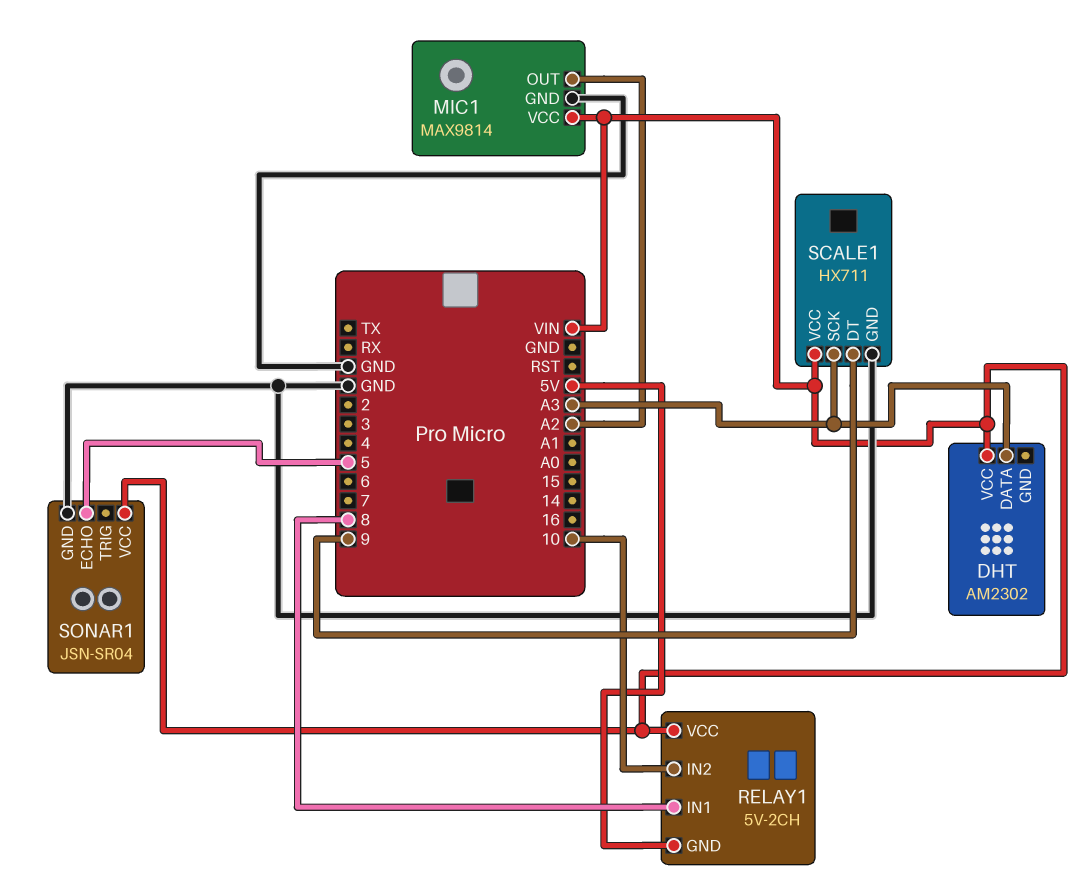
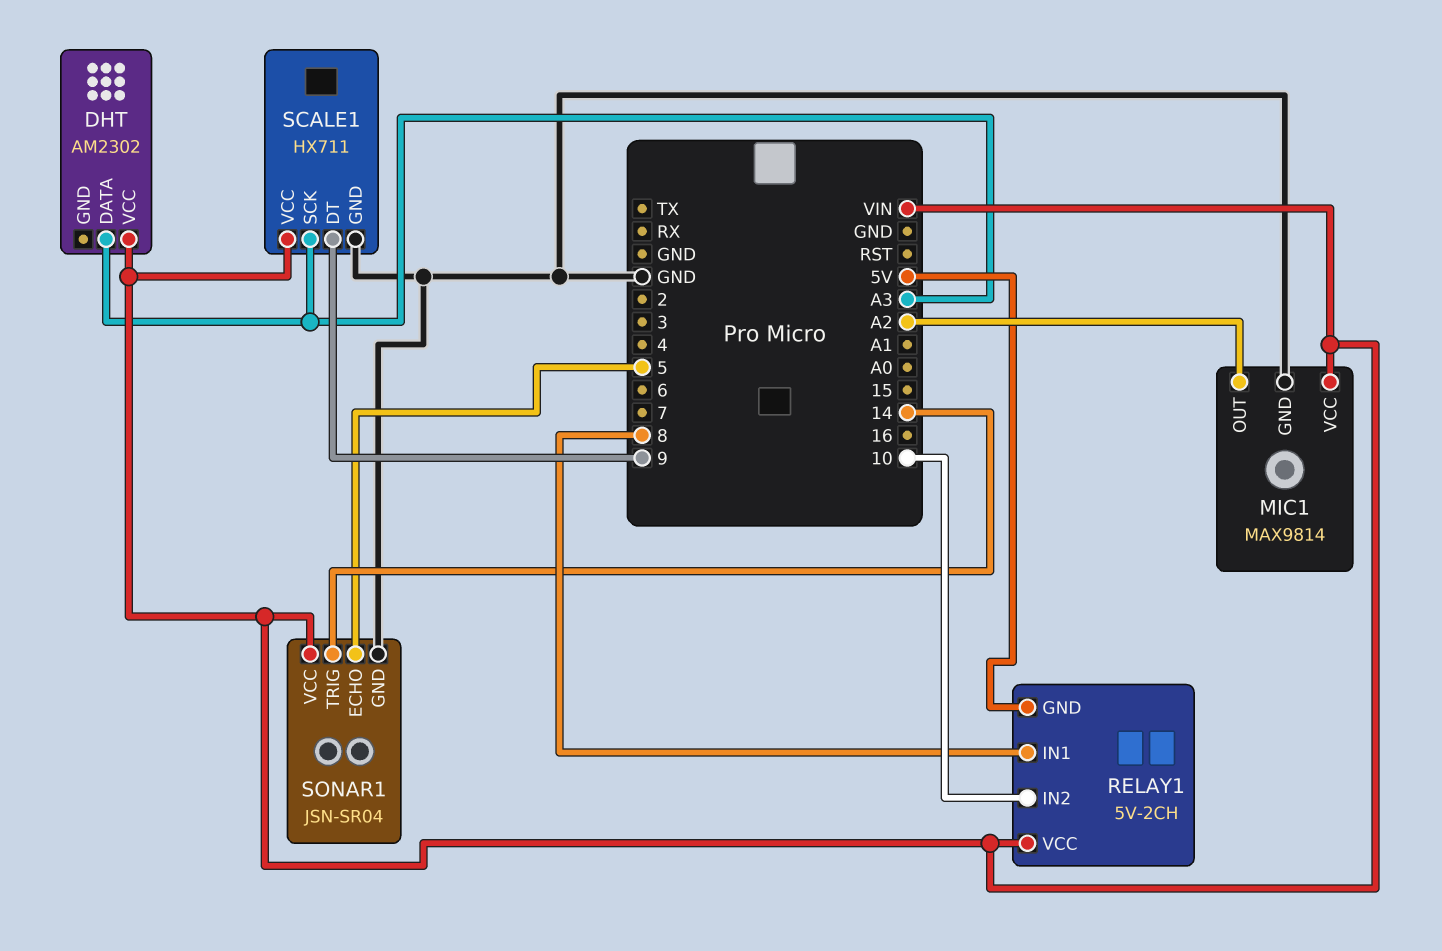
SONAR1 pin TRIG: none -> 14

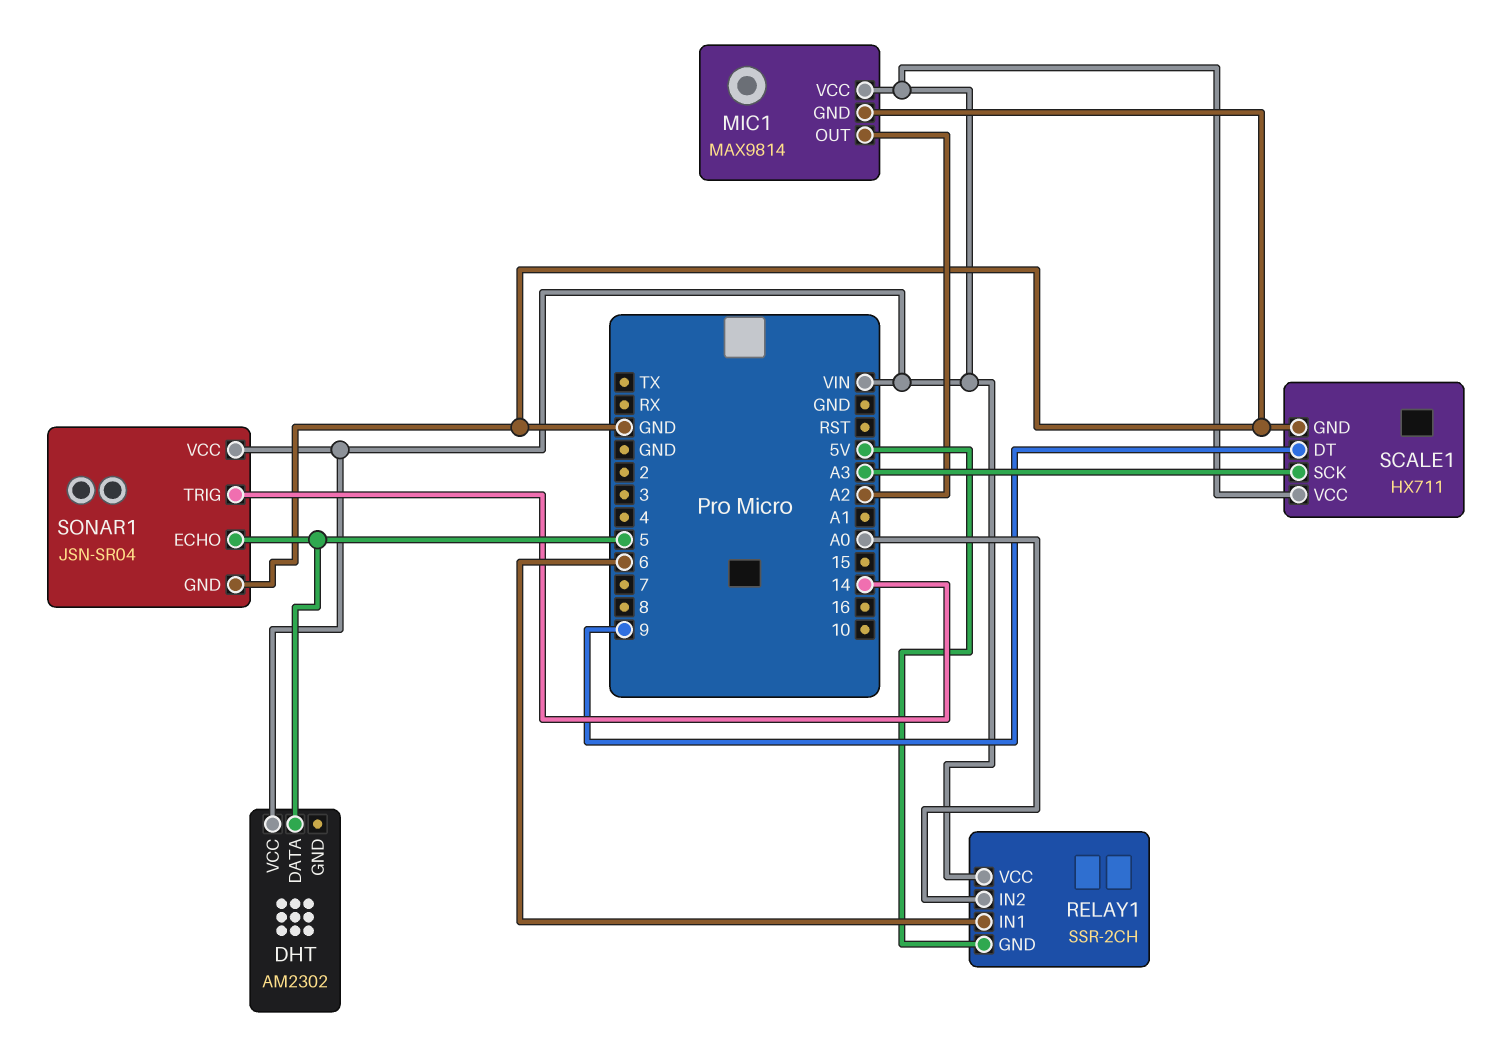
DHT pin DATA: A3 -> 5
RELAY1: 5V-2CH -> SSR-2CH
RELAY1 pin IN1: 8 -> 6
RELAY1 pin IN2: 10 -> A0

